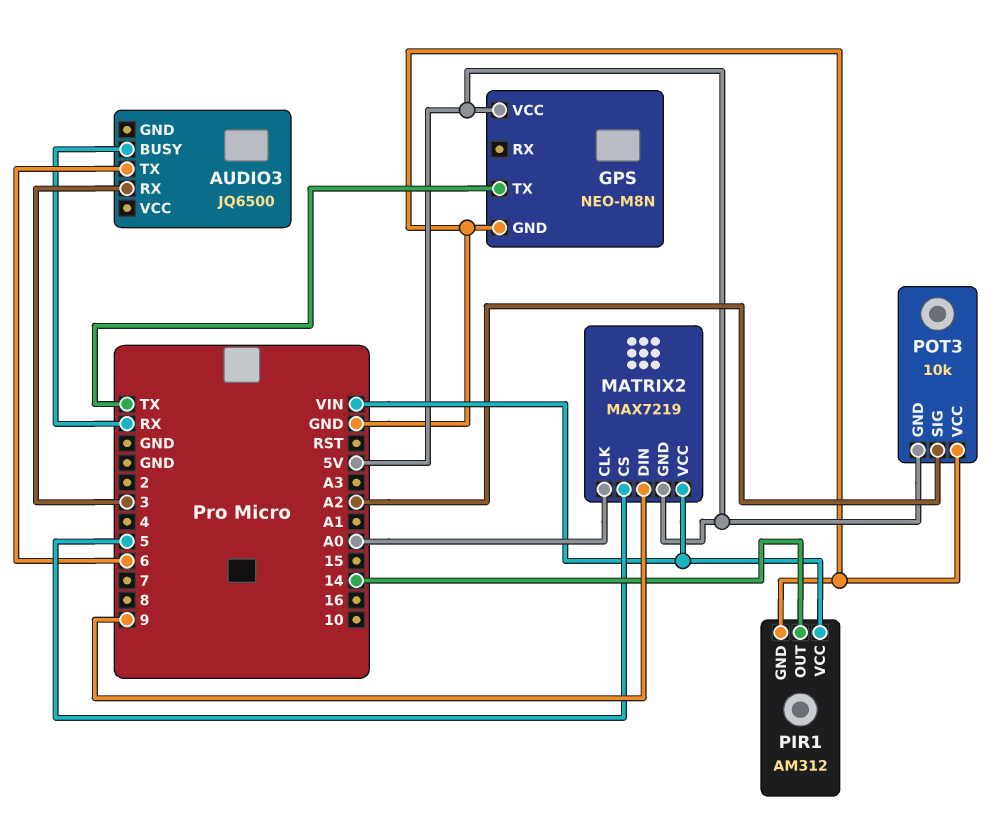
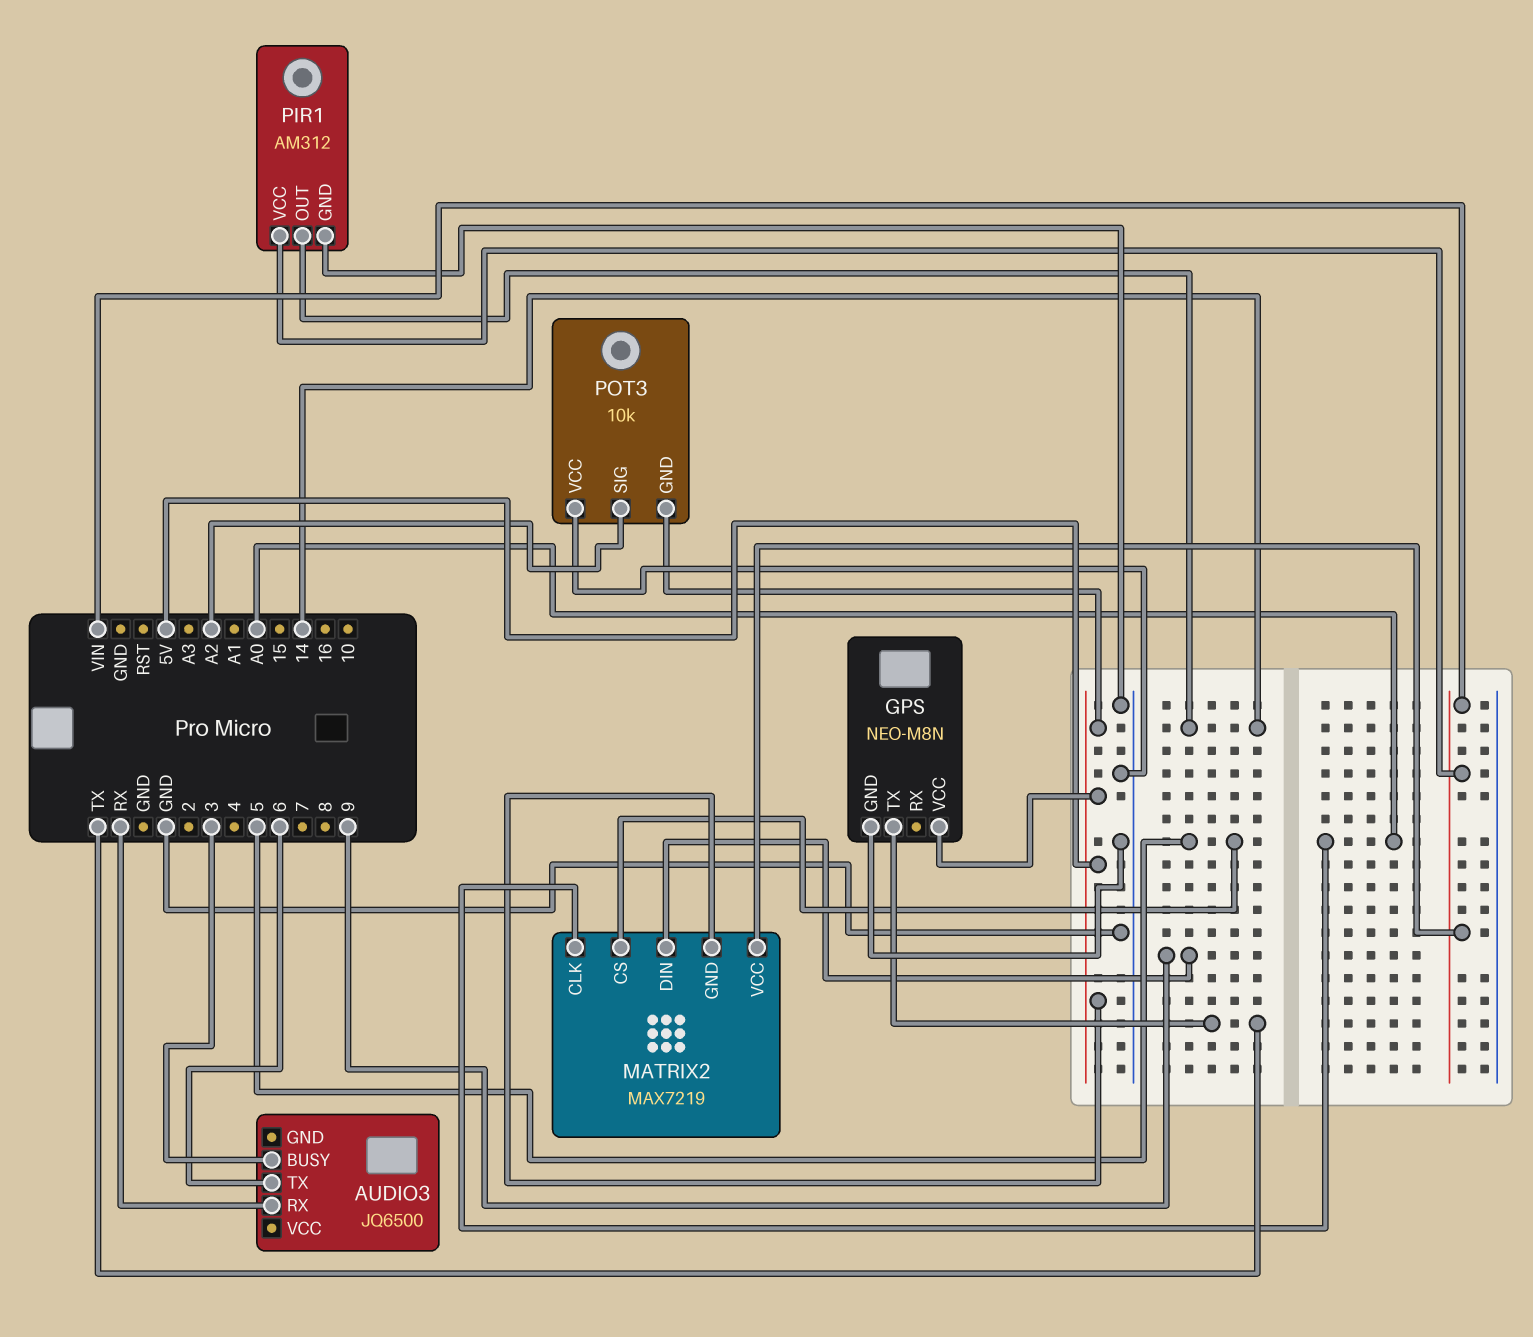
AUDIO3 pin BUSY: RX -> 3
AUDIO3 pin RX: 3 -> RX

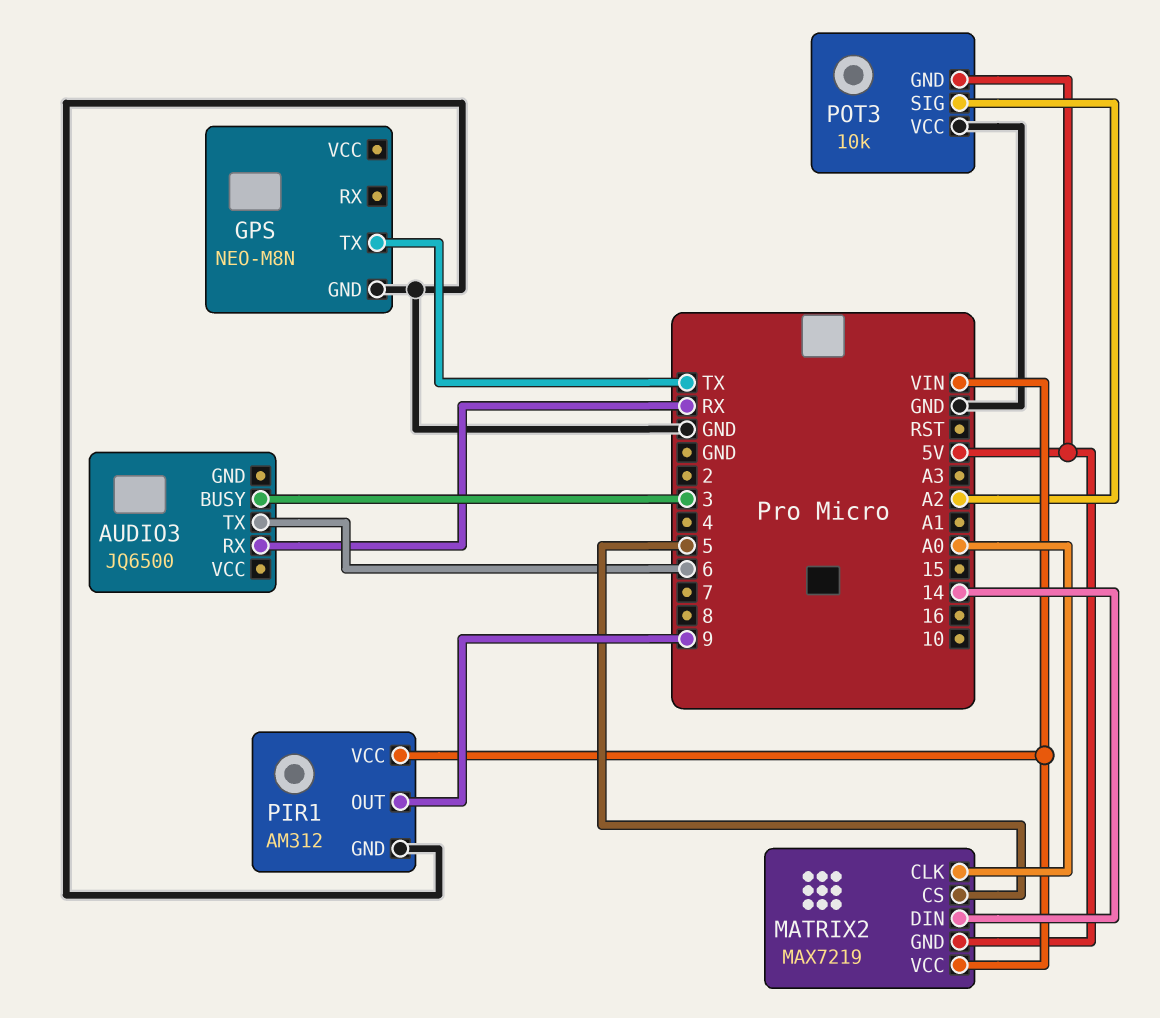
GPS pin VCC: 5V -> none
MATRIX2 pin DIN: 9 -> 14
PIR1 pin OUT: 14 -> 9

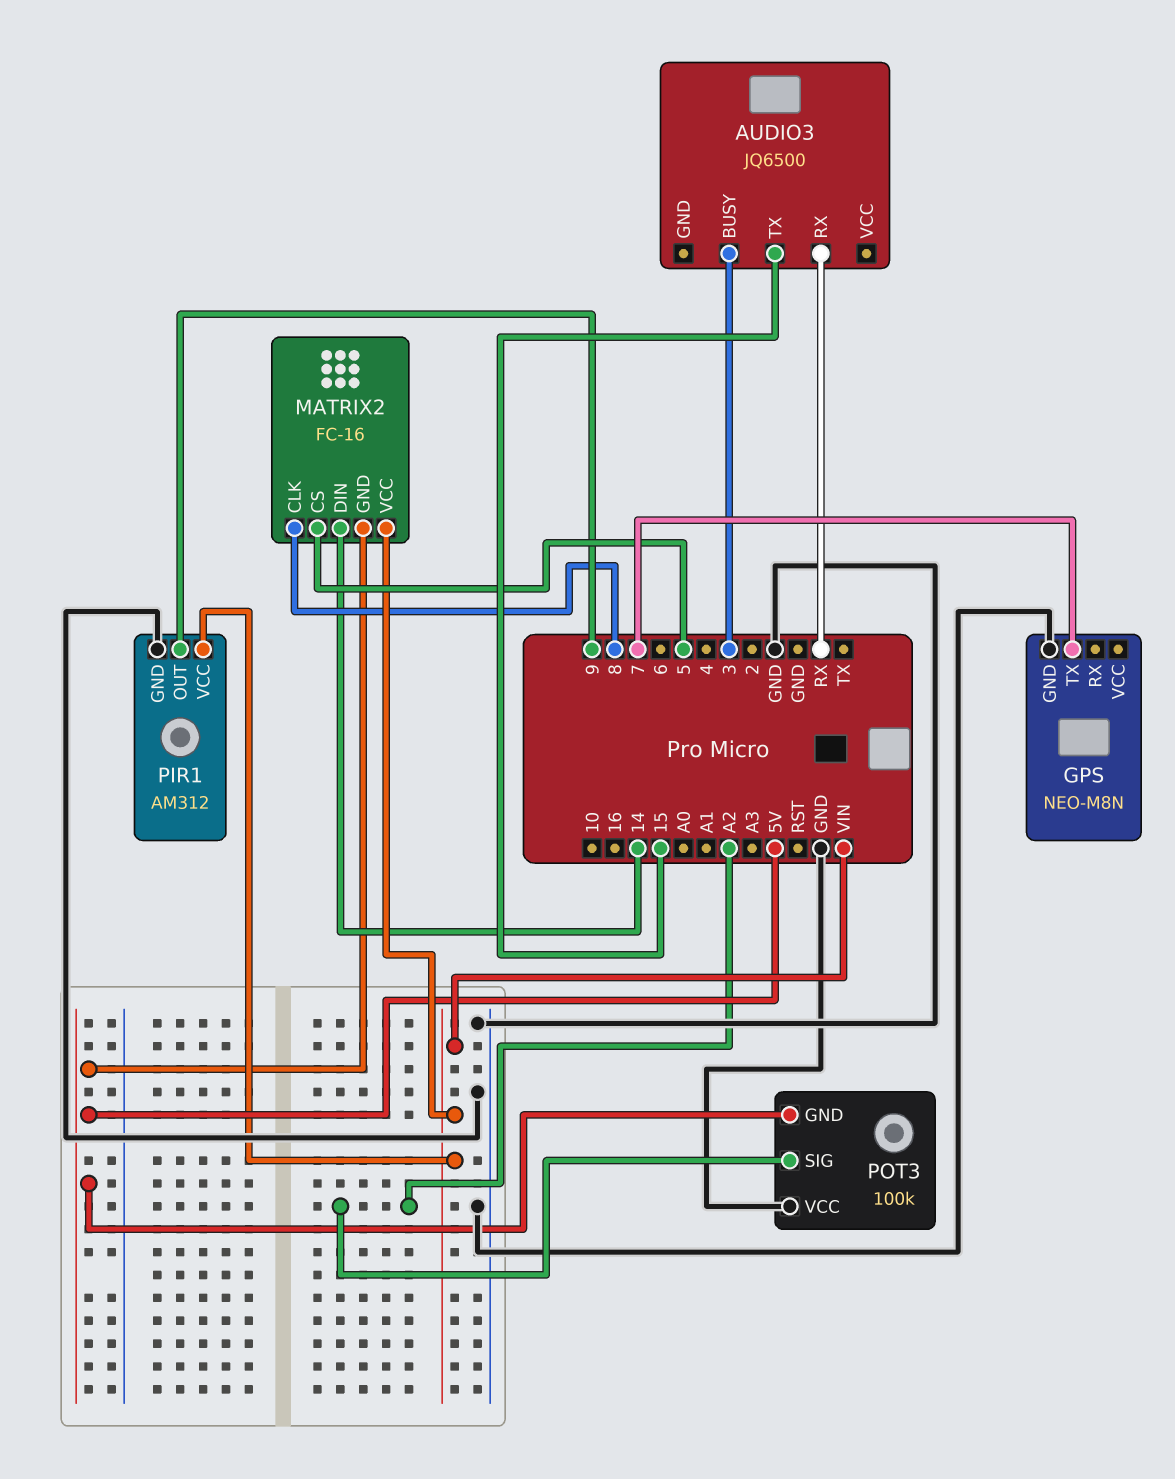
AUDIO3 pin TX: 6 -> 15
GPS pin TX: TX -> 7
MATRIX2: MAX7219 -> FC-16
MATRIX2 pin CLK: A0 -> 8
POT3: 10k -> 100k

